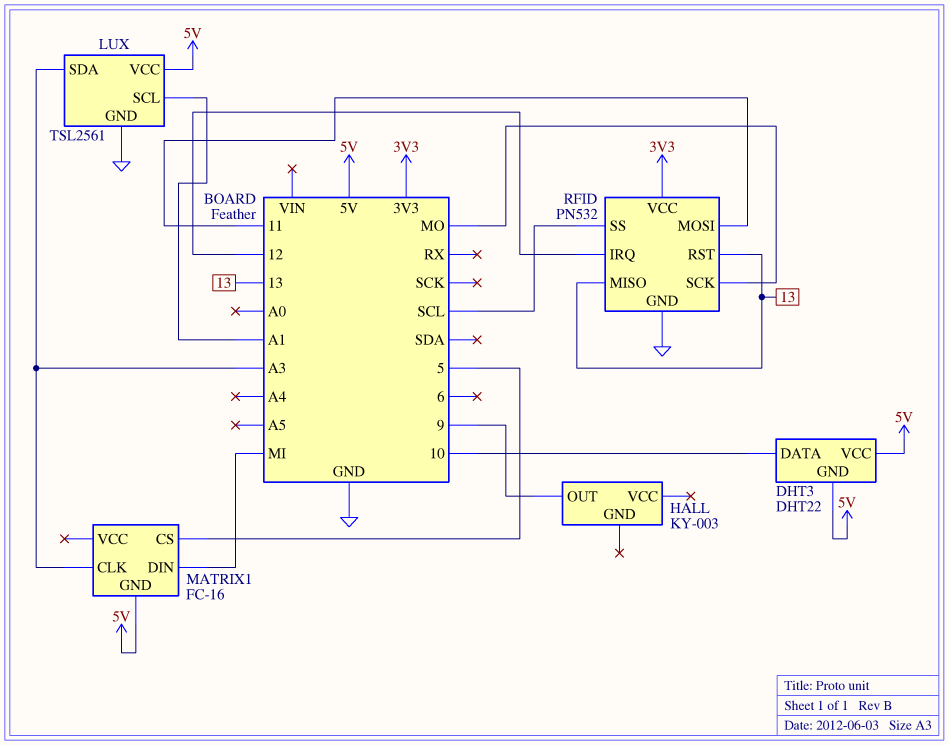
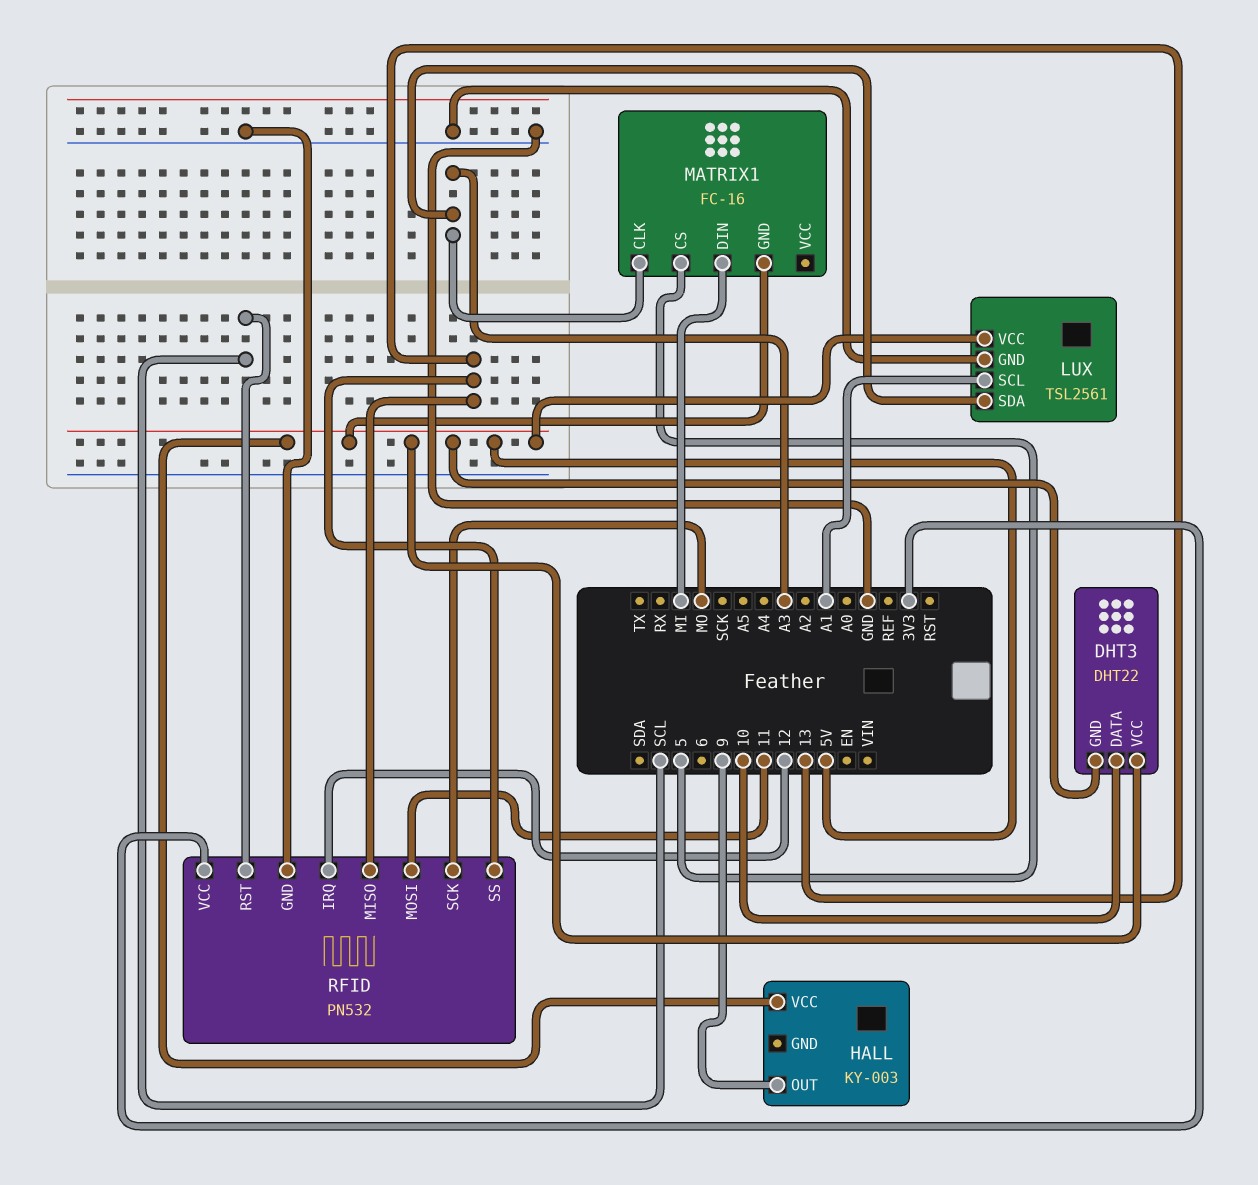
HALL pin VCC: none -> 5V
RFID pin RST: 13 -> SCL
RFID pin SS: SCL -> 13

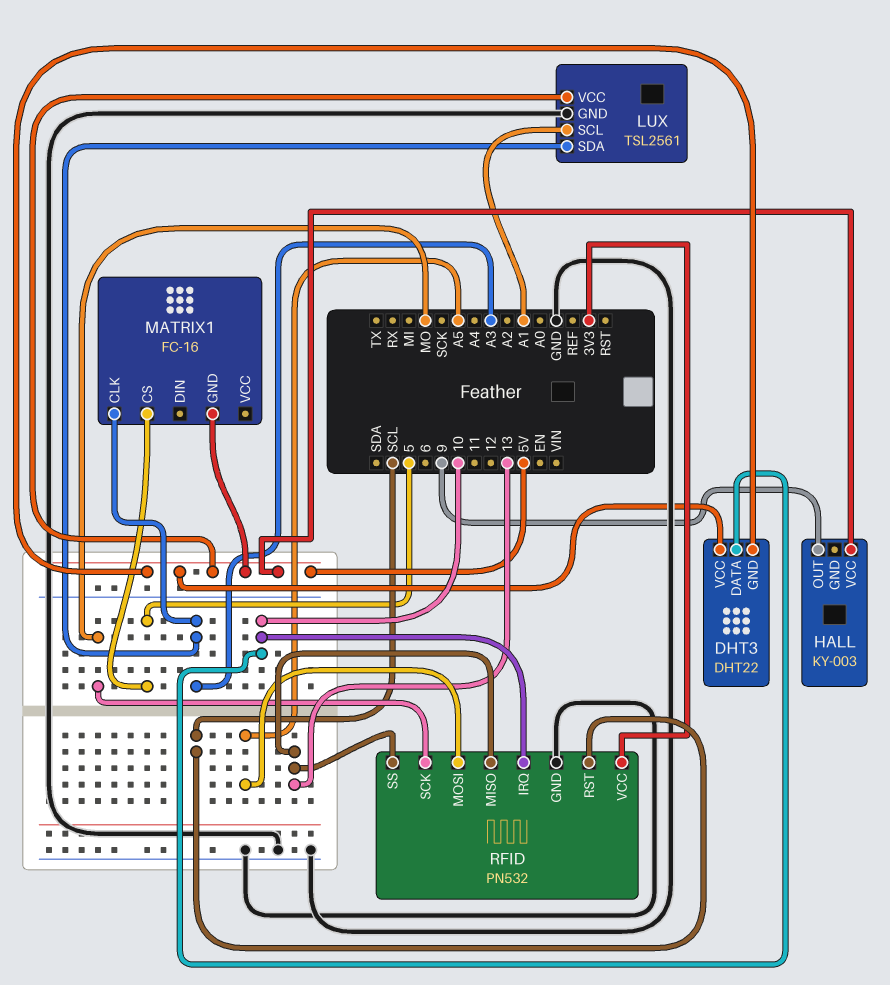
MATRIX1 pin DIN: MI -> none
RFID pin IRQ: 12 -> 10
RFID pin MOSI: 11 -> A5

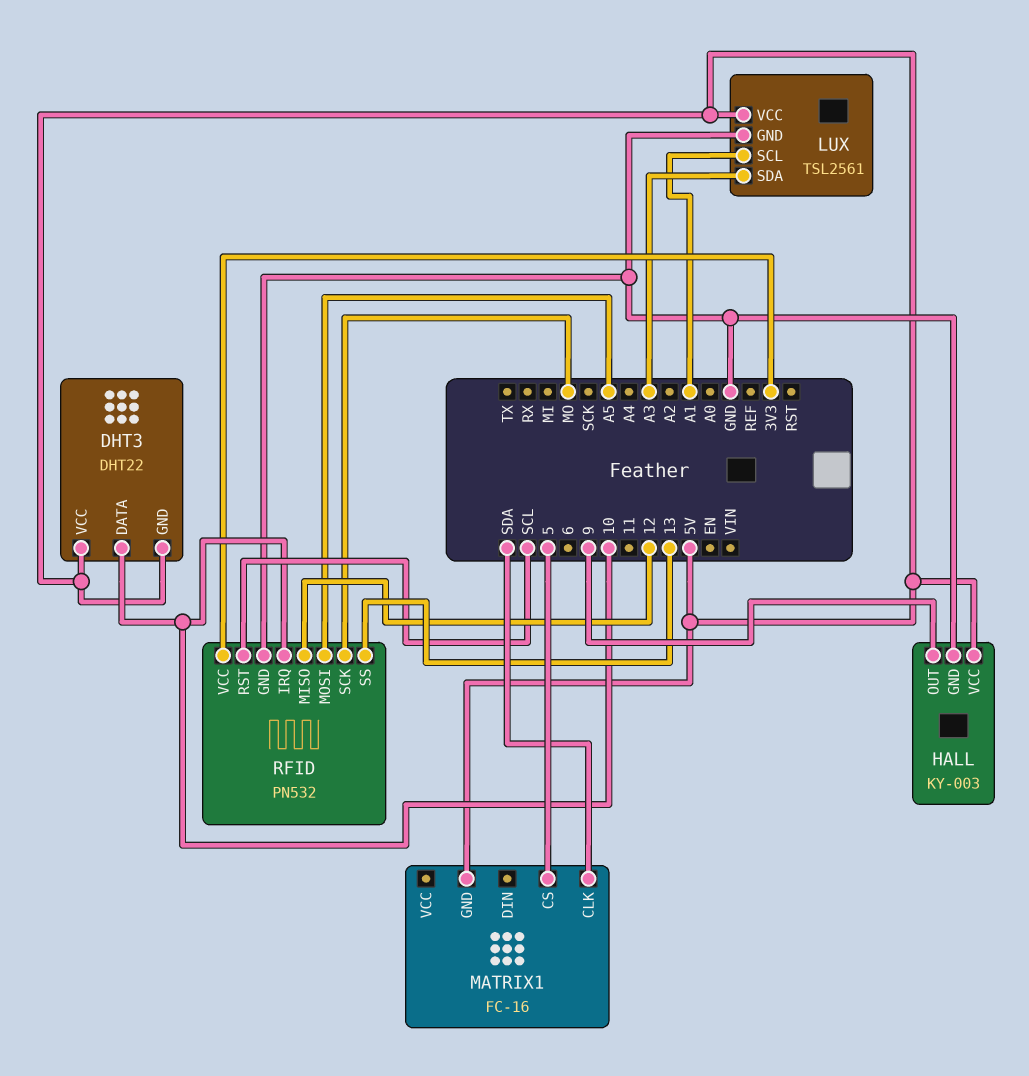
HALL pin GND: none -> GND
MATRIX1 pin CLK: A3 -> SDA
RFID pin MISO: 13 -> 12

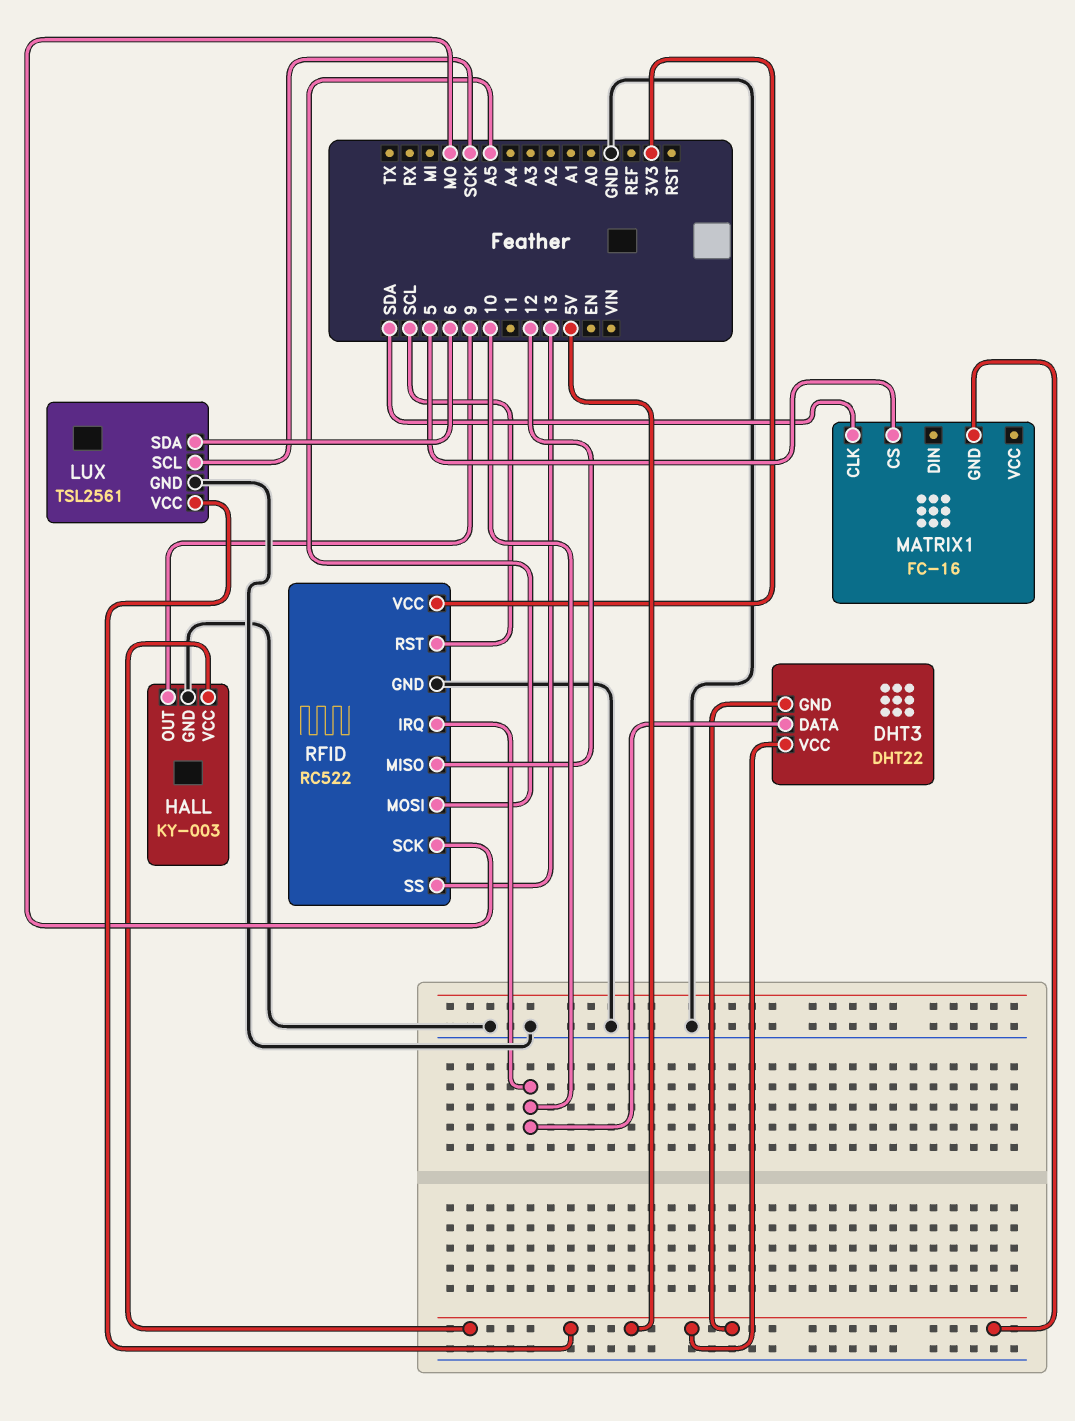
LUX pin SCL: A1 -> SCK
LUX pin SDA: A3 -> 6
RFID: PN532 -> RC522

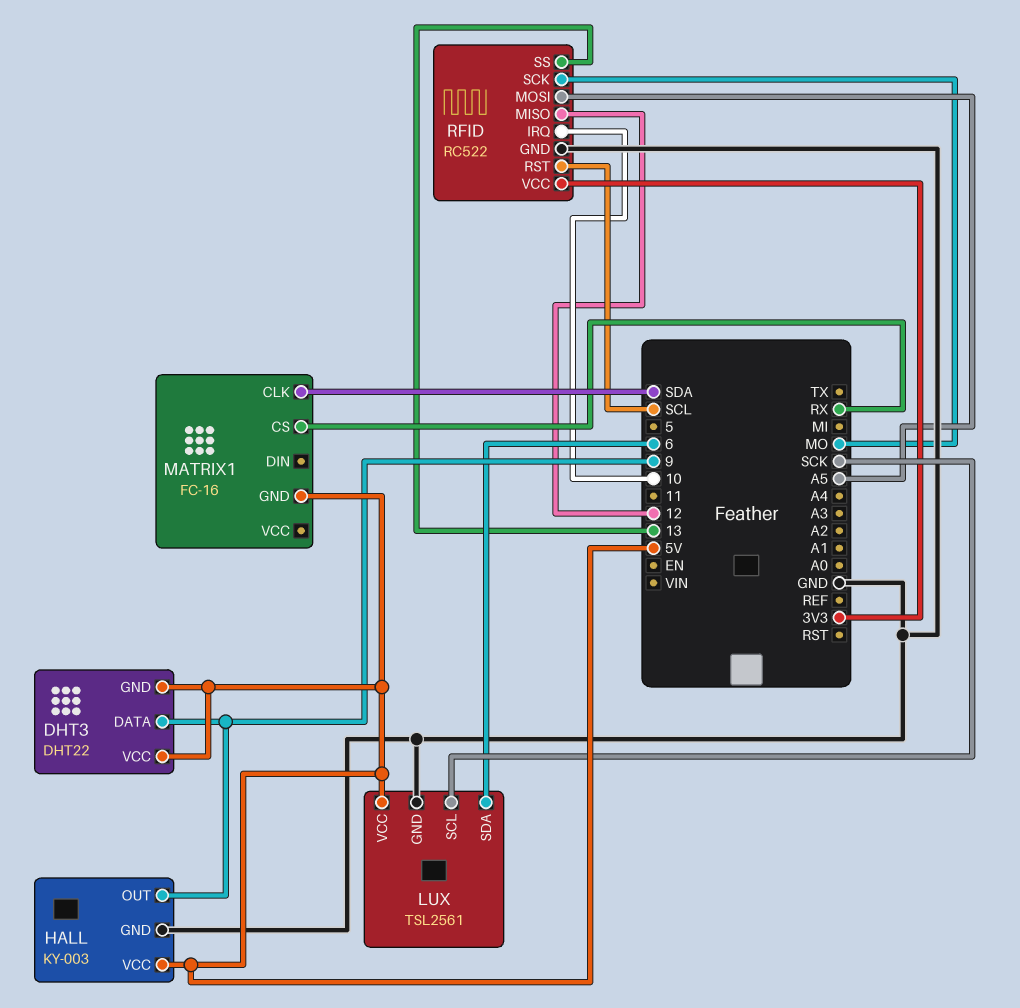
DHT3 pin DATA: 10 -> 9
MATRIX1 pin CS: 5 -> RX

